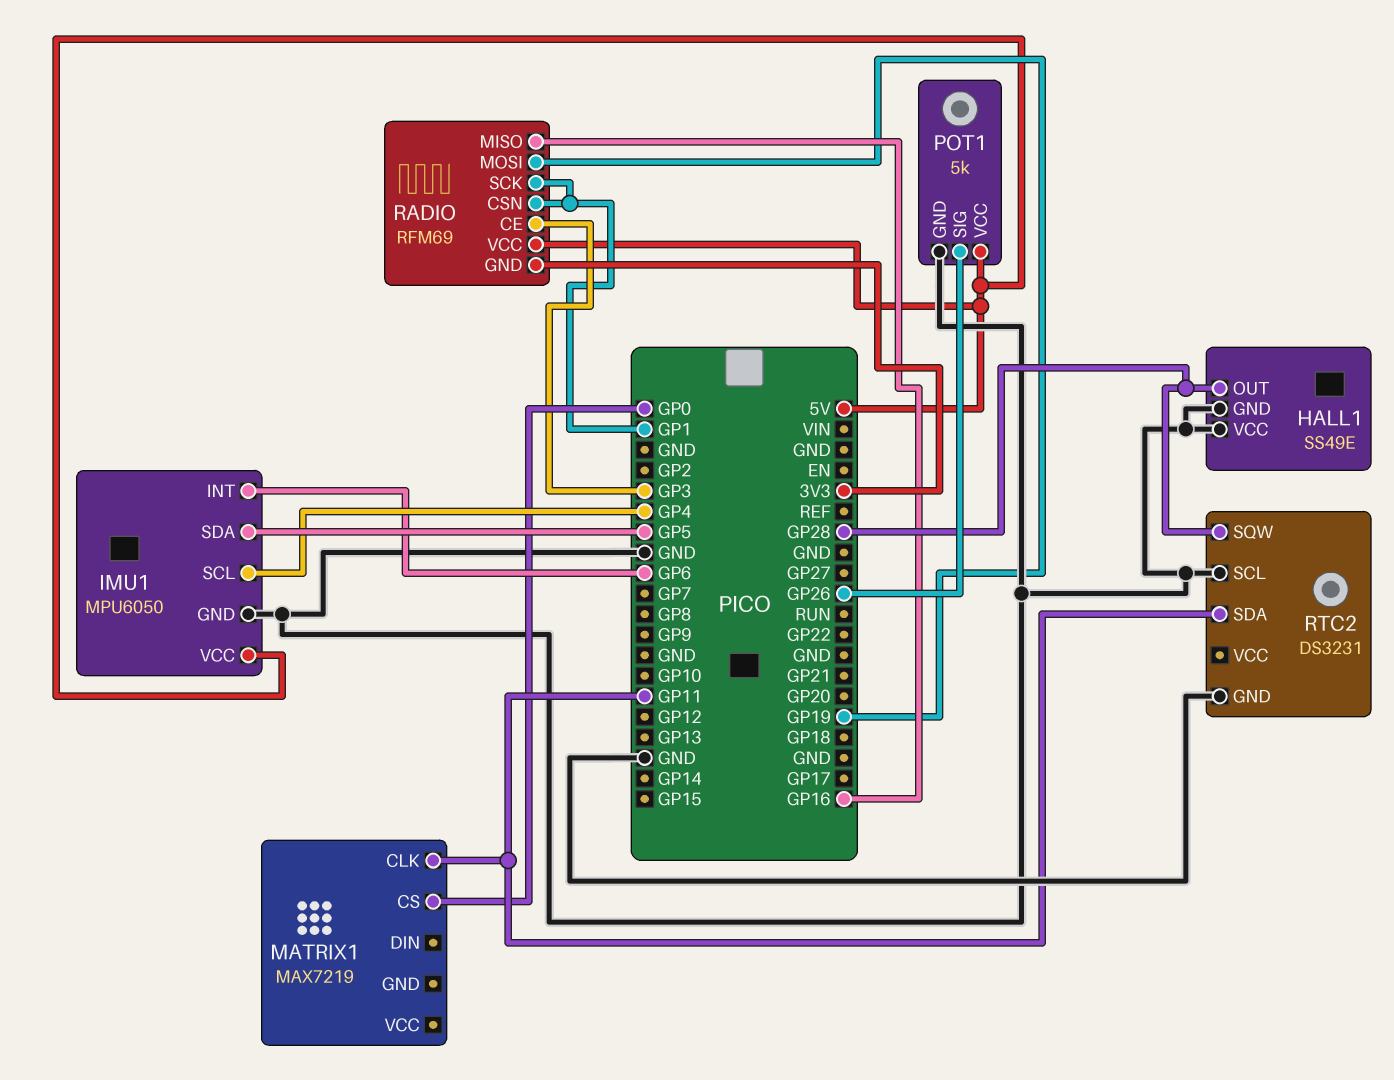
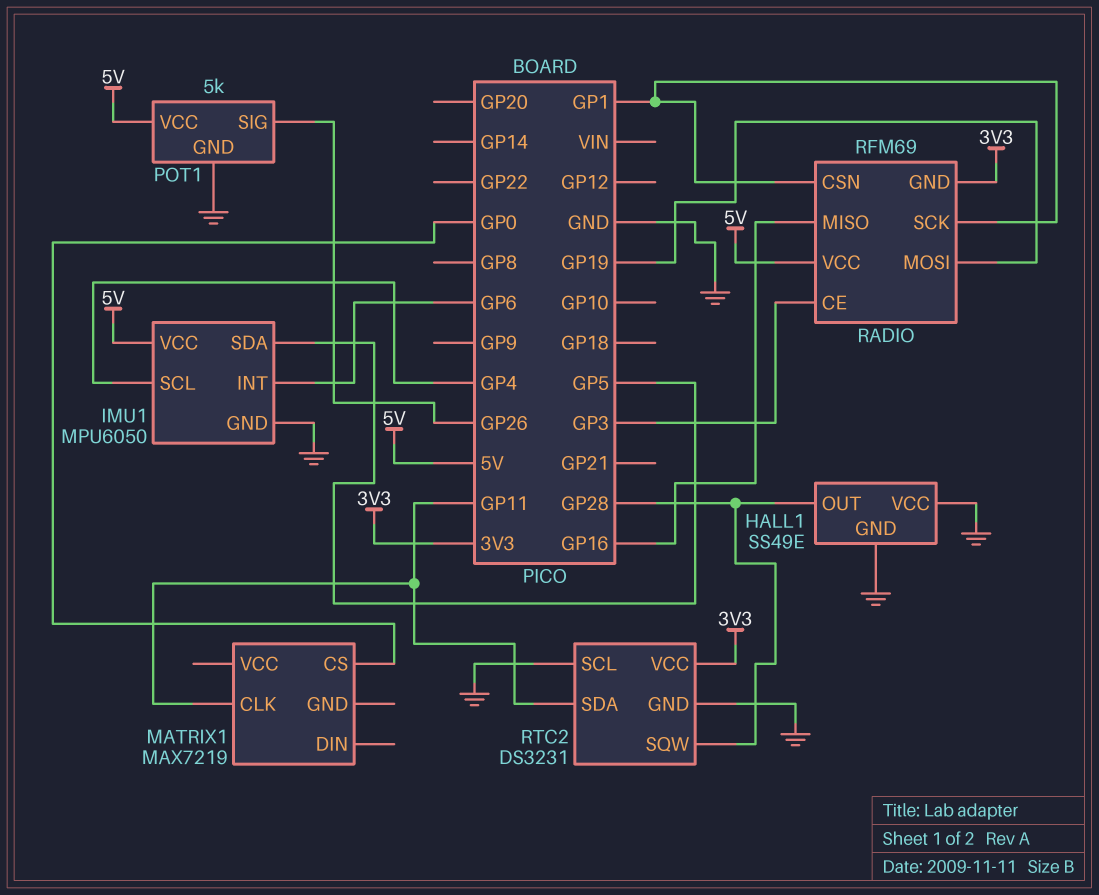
RTC2 pin VCC: none -> 3V3

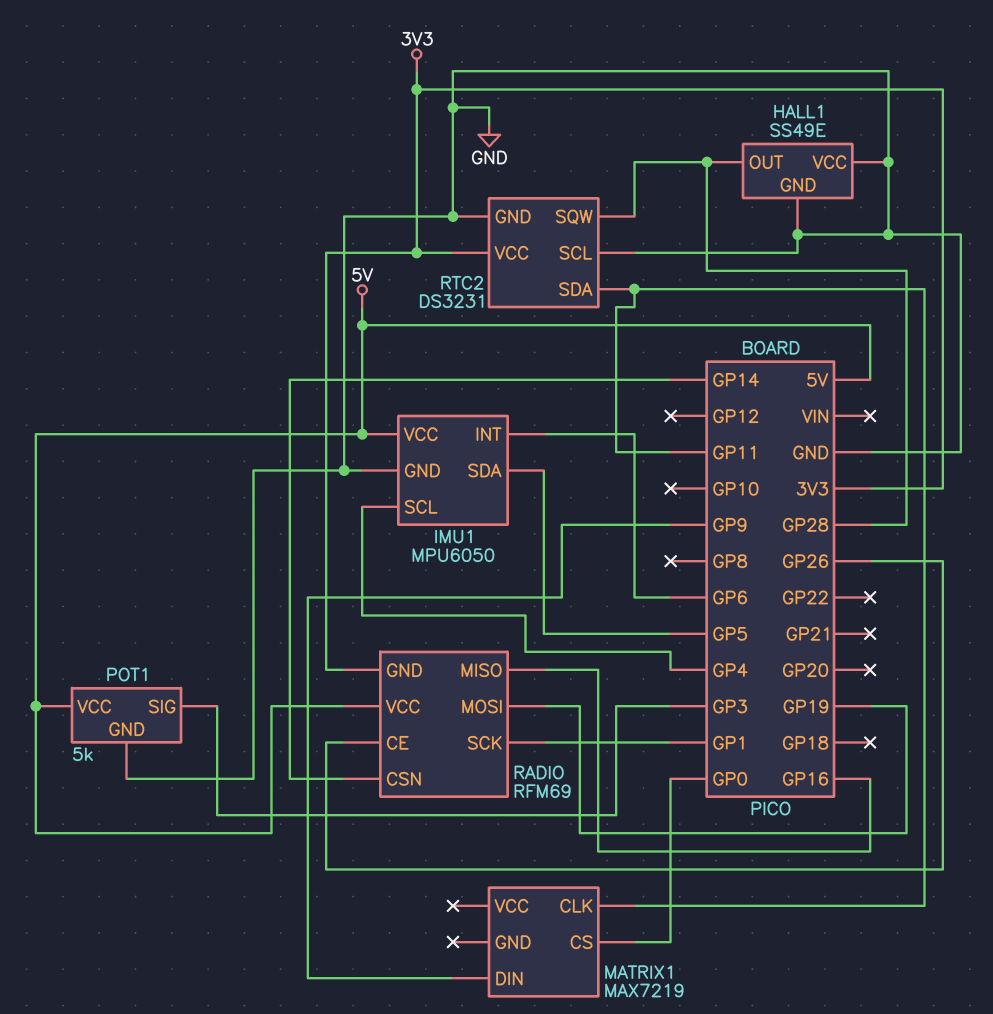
MATRIX1 pin DIN: none -> GP9
POT1 pin SIG: GP26 -> GP3
RADIO pin CE: GP3 -> GP26
RADIO pin CSN: GP1 -> GP14

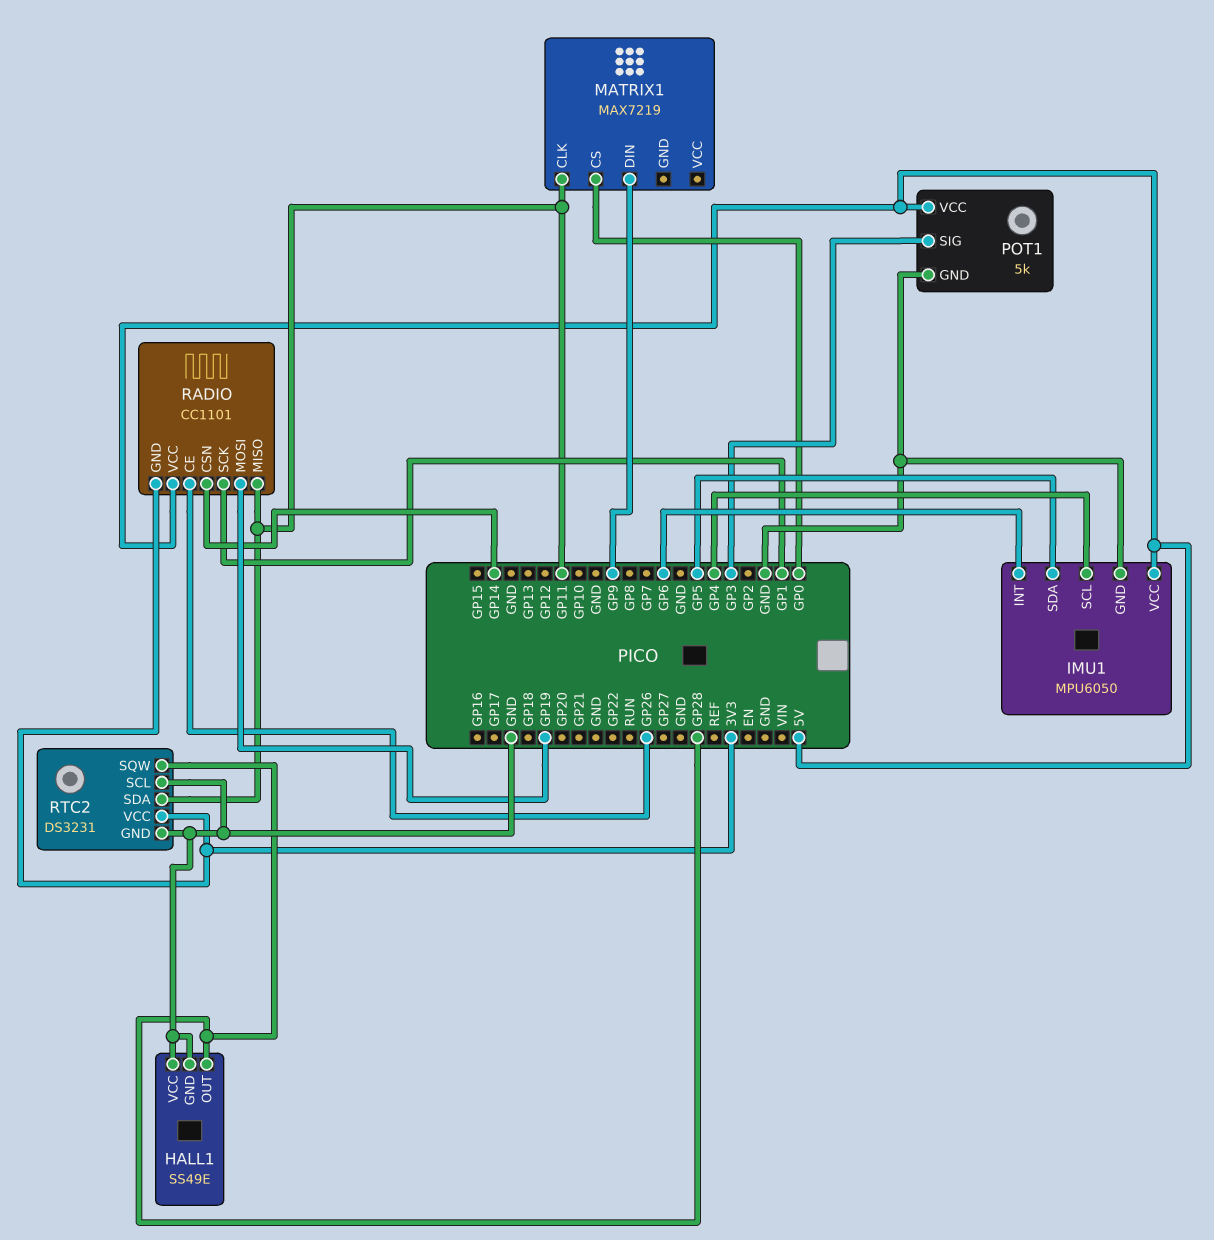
RADIO: RFM69 -> CC1101
RADIO pin MISO: GP16 -> GP11

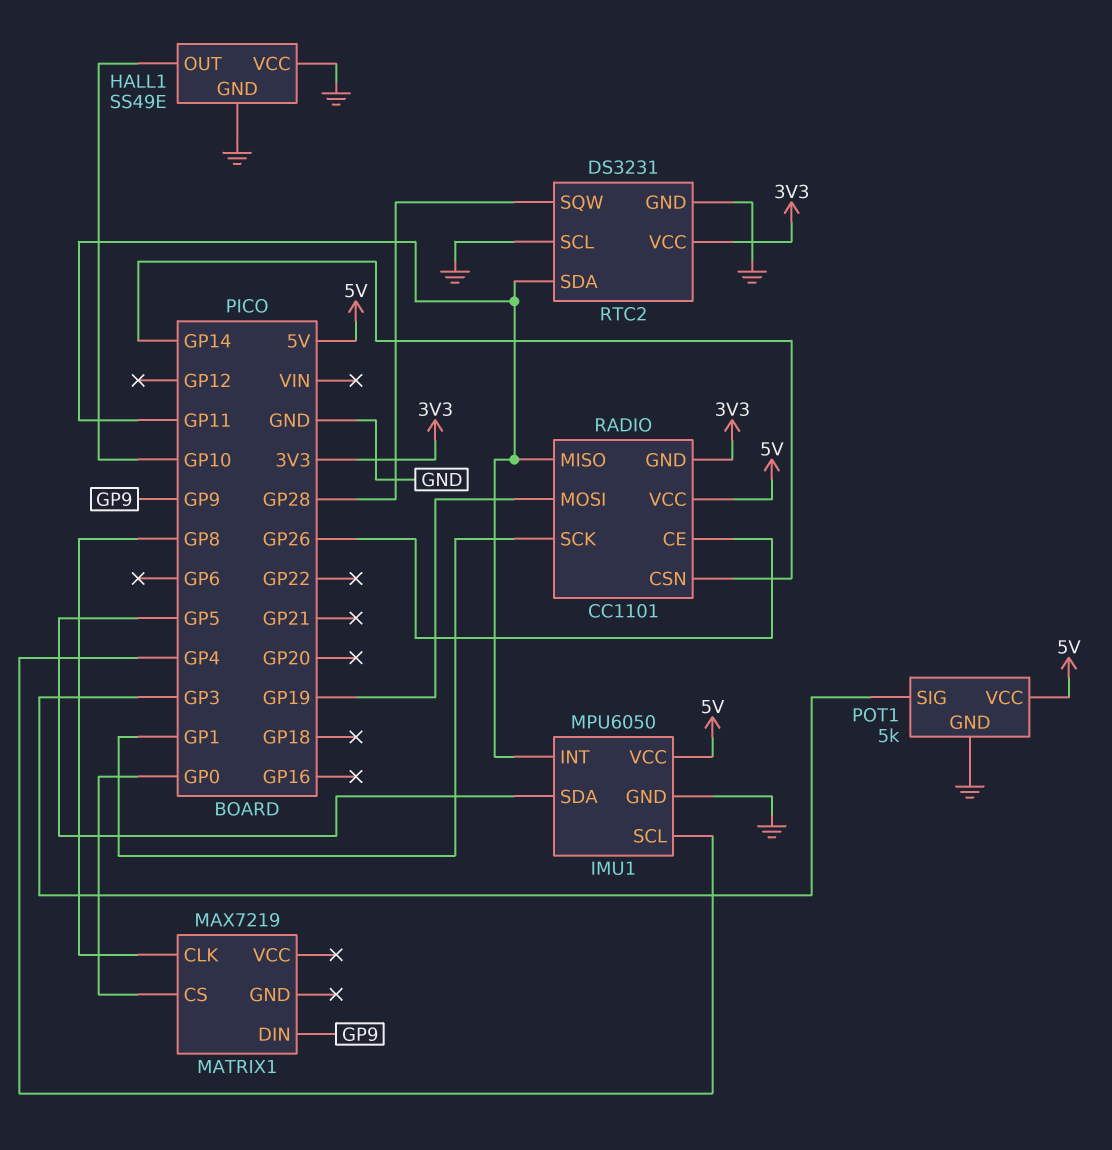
HALL1 pin OUT: GP28 -> GP10
IMU1 pin INT: GP6 -> GP11
MATRIX1 pin CLK: GP11 -> GP8

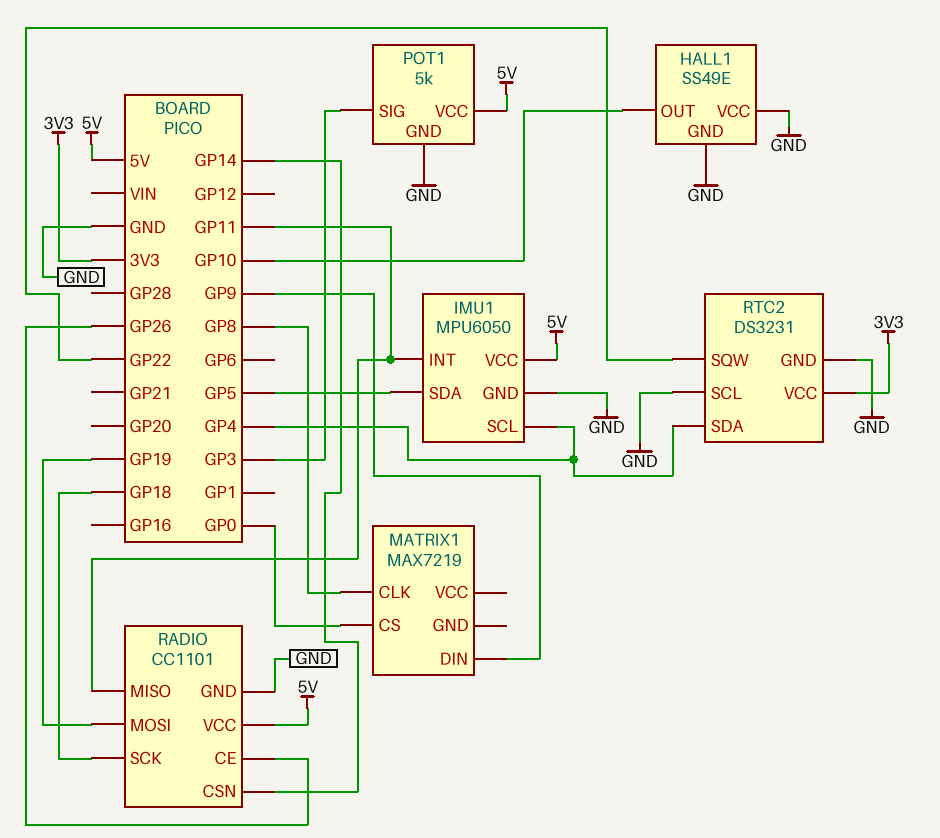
RADIO pin GND: 3V3 -> GND
RADIO pin SCK: GP1 -> GP18
RTC2 pin SDA: GP11 -> GP4
RTC2 pin SQW: GP28 -> GP22

